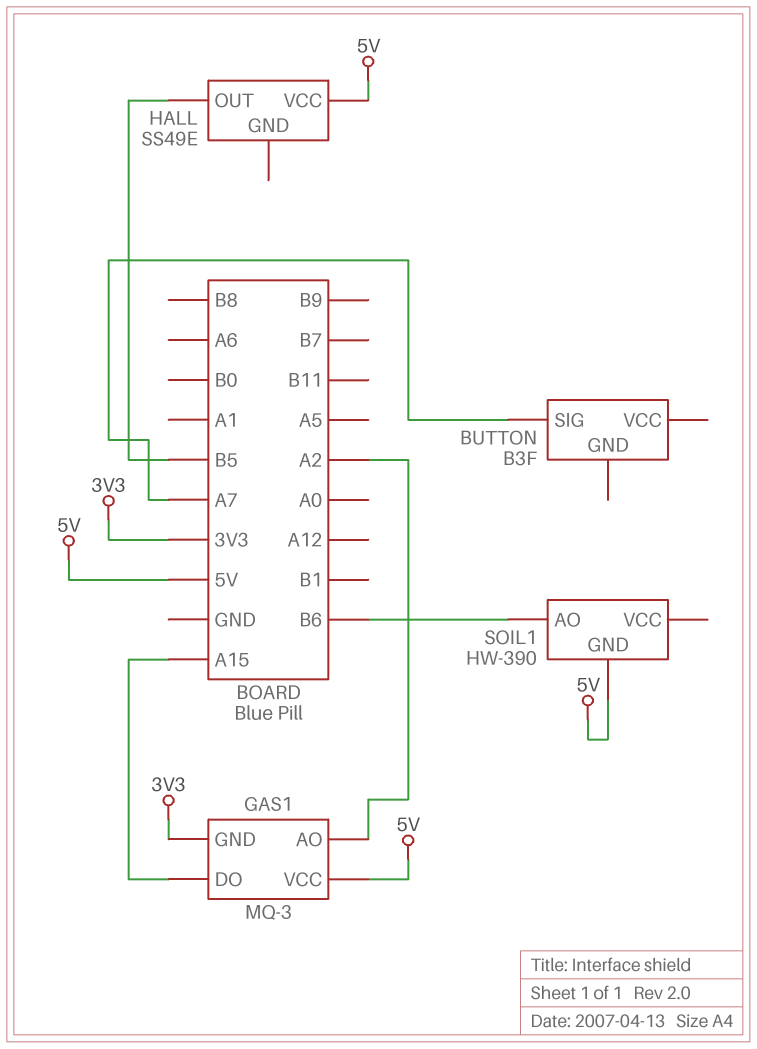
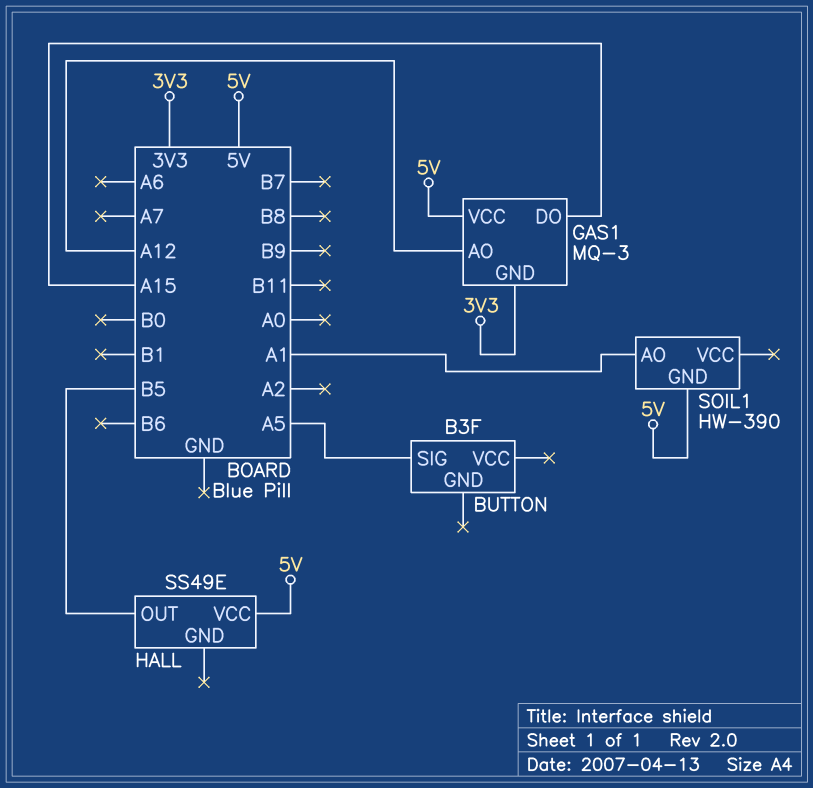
BUTTON pin SIG: A7 -> A5
GAS1 pin AO: A2 -> A12
SOIL1 pin AO: B6 -> A1

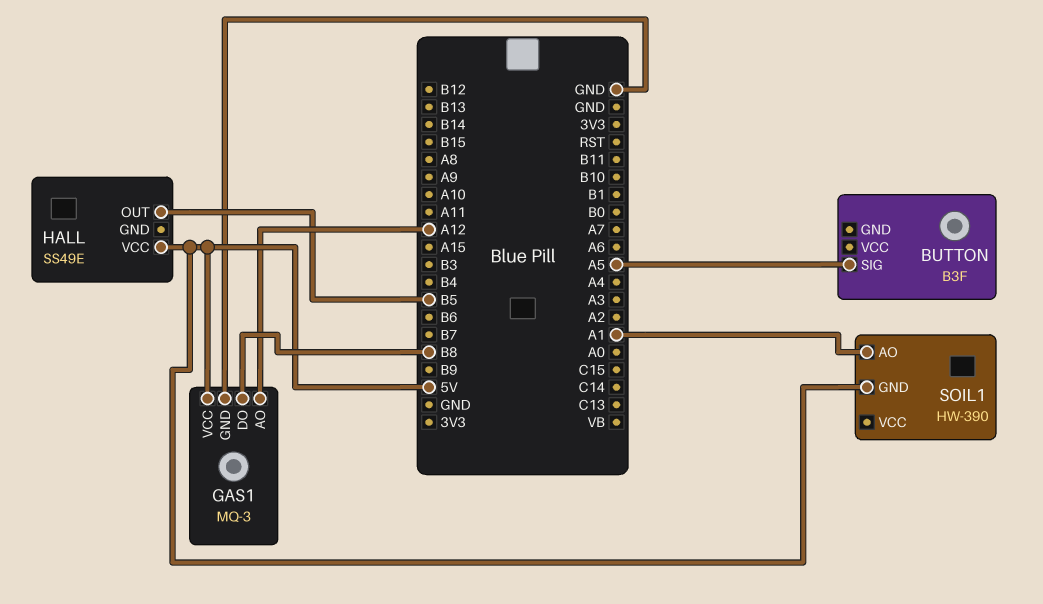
GAS1 pin DO: A15 -> B8
GAS1 pin GND: 3V3 -> GND

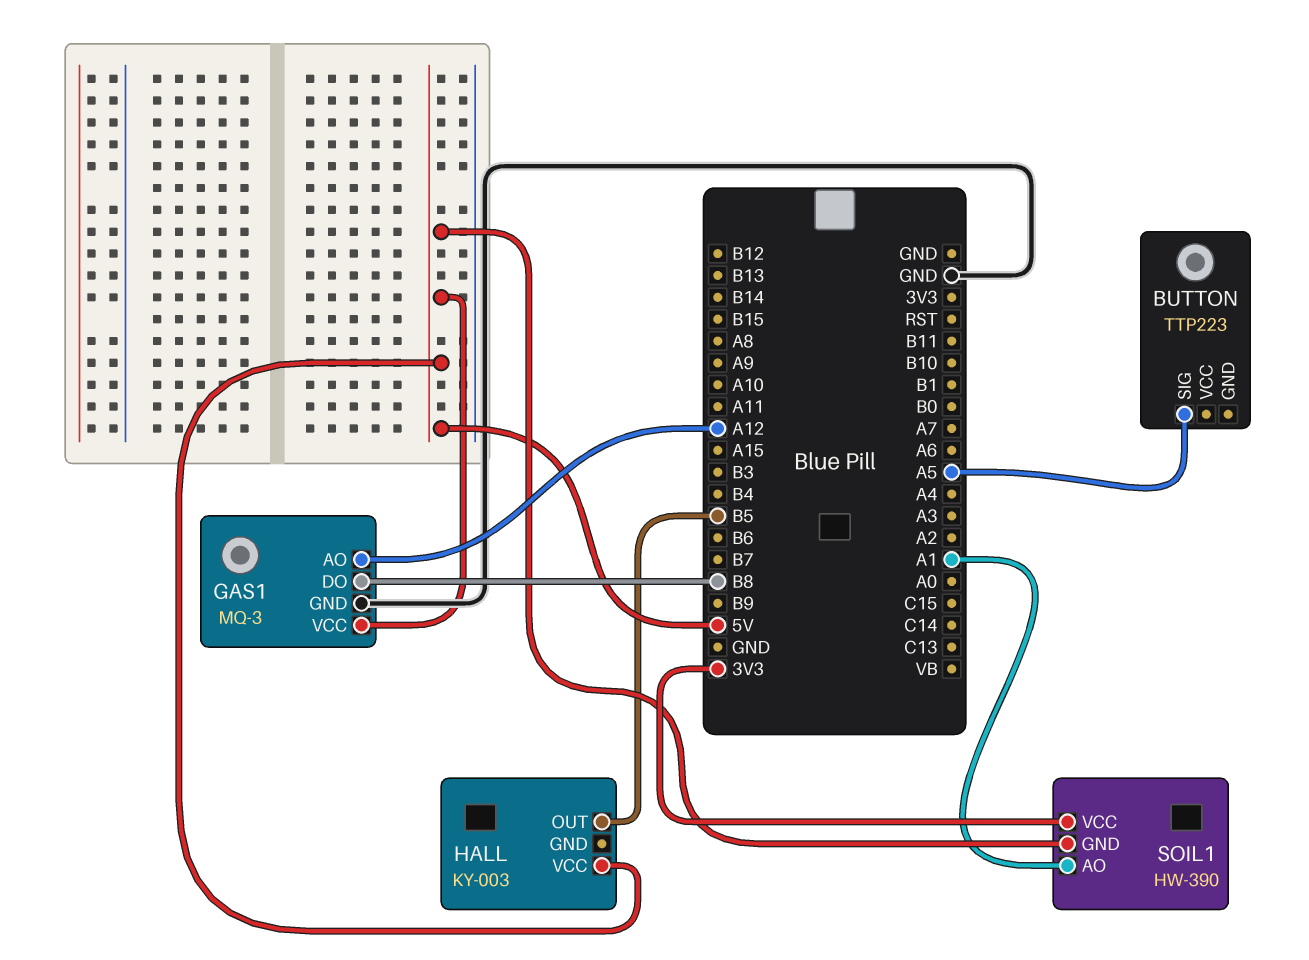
BUTTON: B3F -> TTP223
HALL: SS49E -> KY-003
SOIL1 pin VCC: none -> 3V3

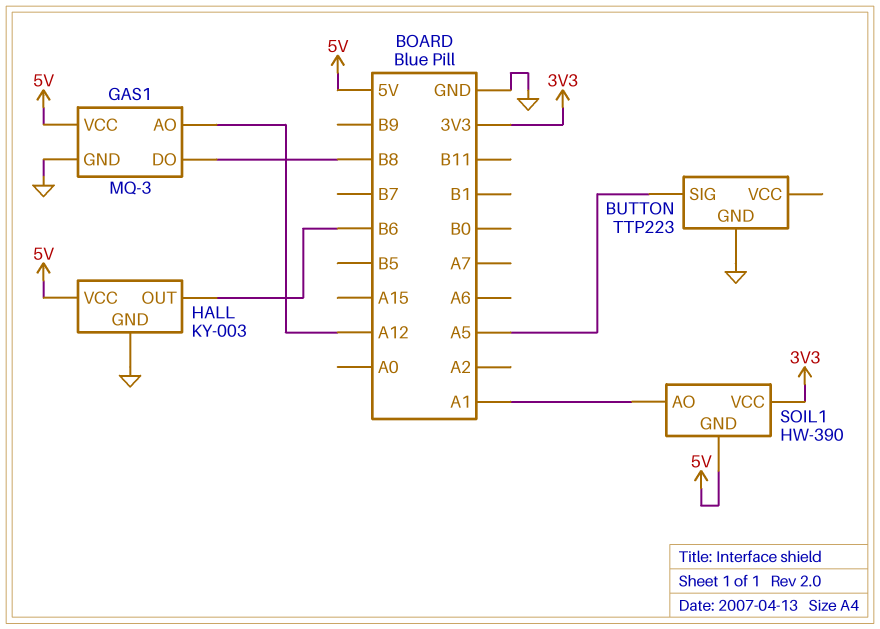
BUTTON pin GND: none -> GND
HALL pin GND: none -> GND
HALL pin OUT: B5 -> B6

